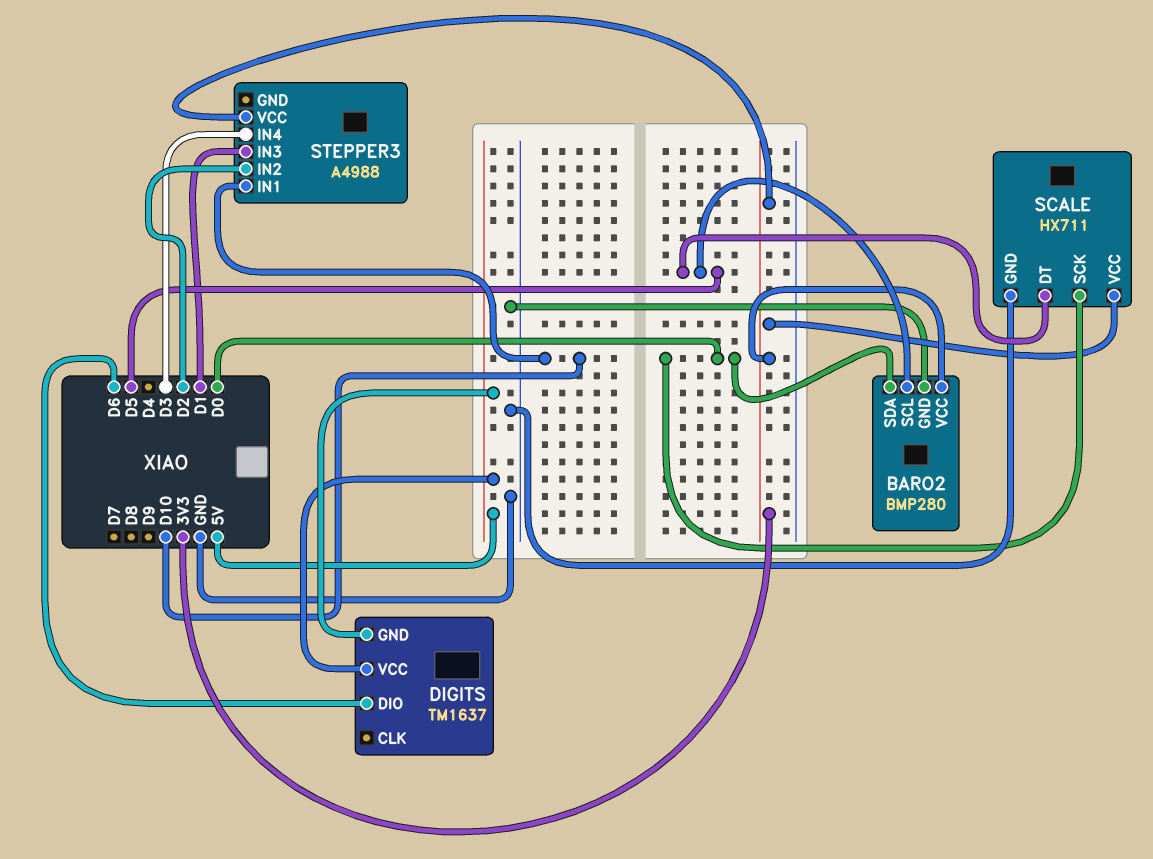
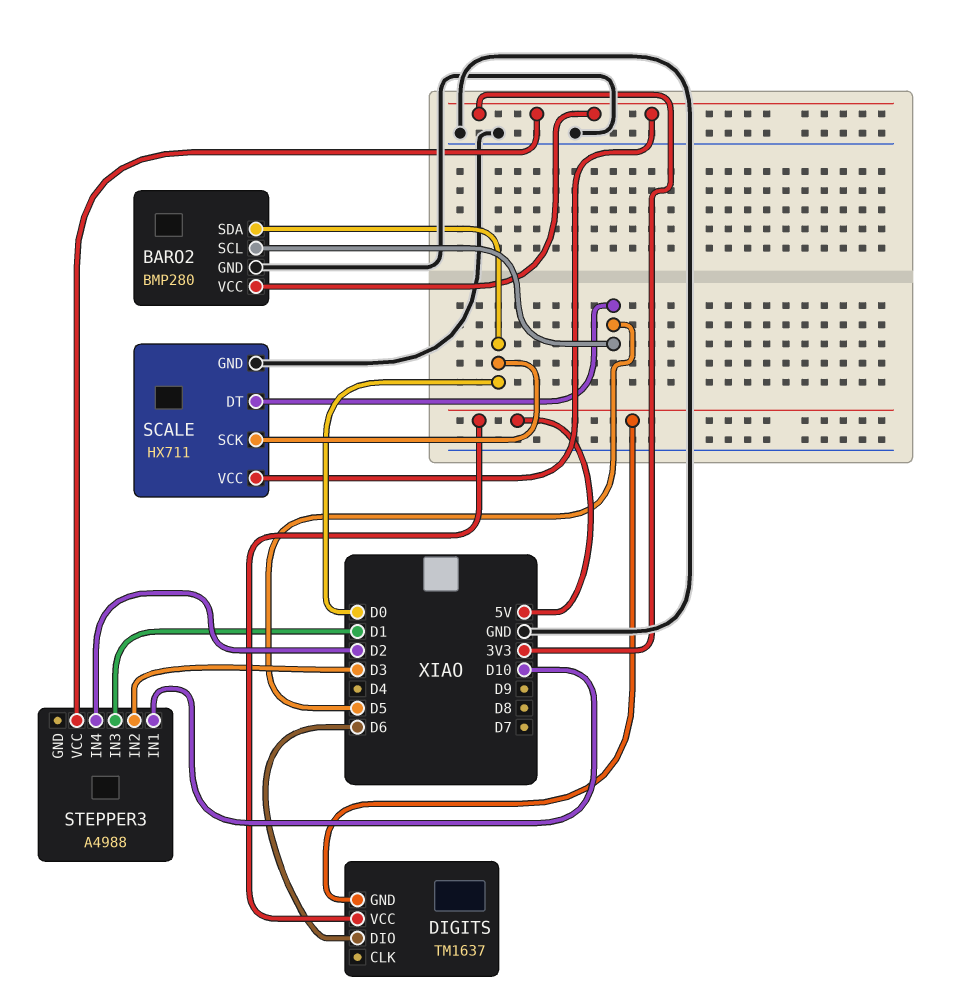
STEPPER3 pin IN2: D2 -> D3
STEPPER3 pin IN4: D3 -> D2

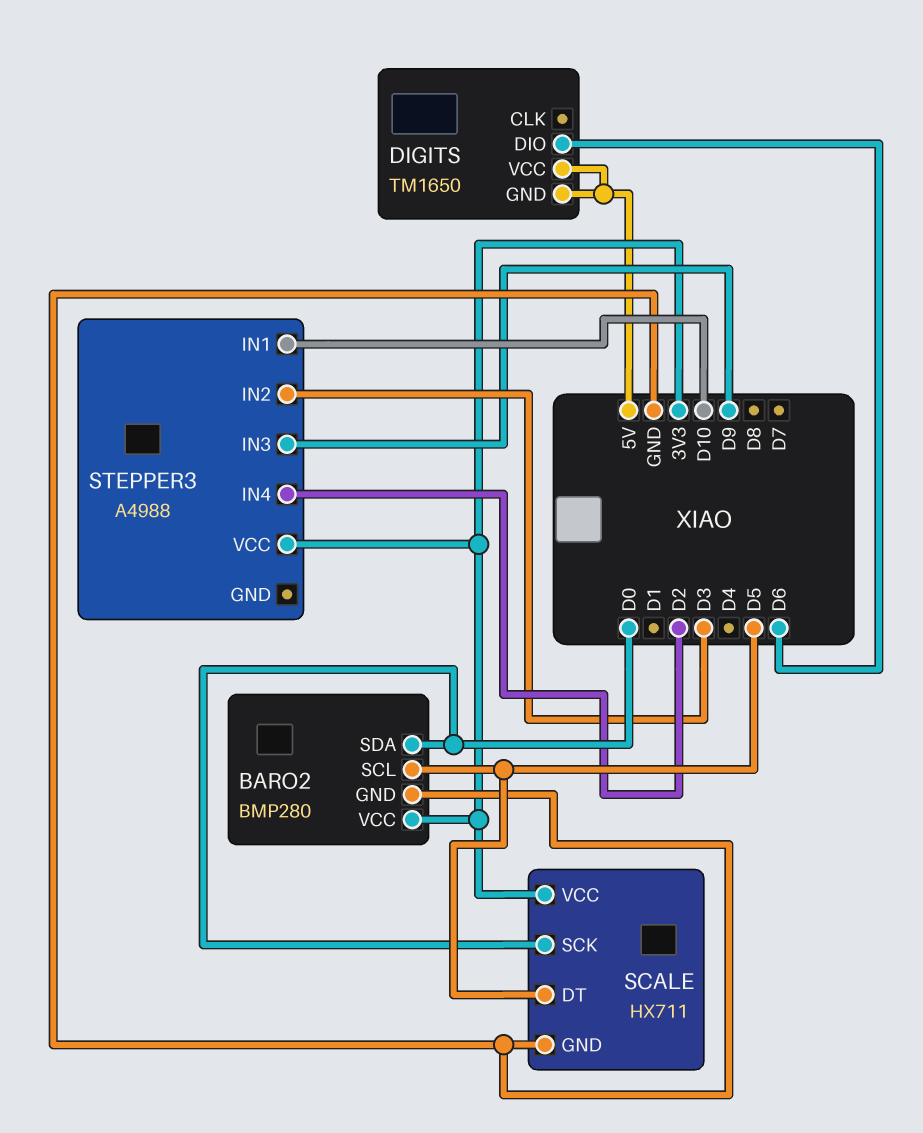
DIGITS: TM1637 -> TM1650
STEPPER3 pin IN3: D1 -> D9

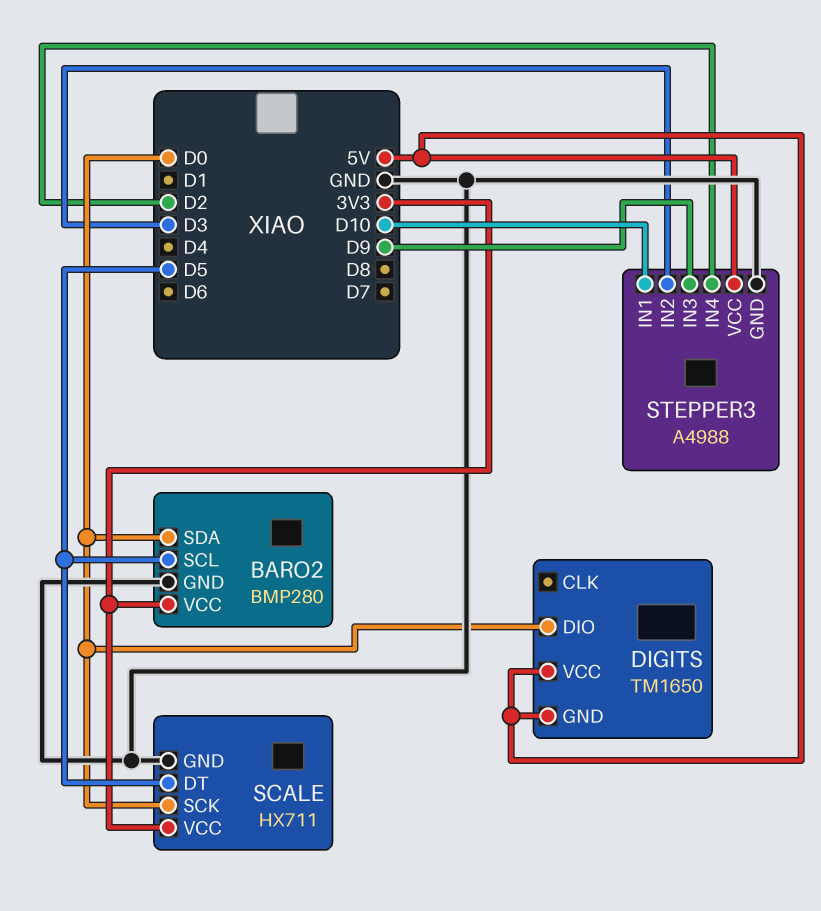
DIGITS pin DIO: D6 -> D0
STEPPER3 pin GND: none -> GND
STEPPER3 pin VCC: 3V3 -> 5V

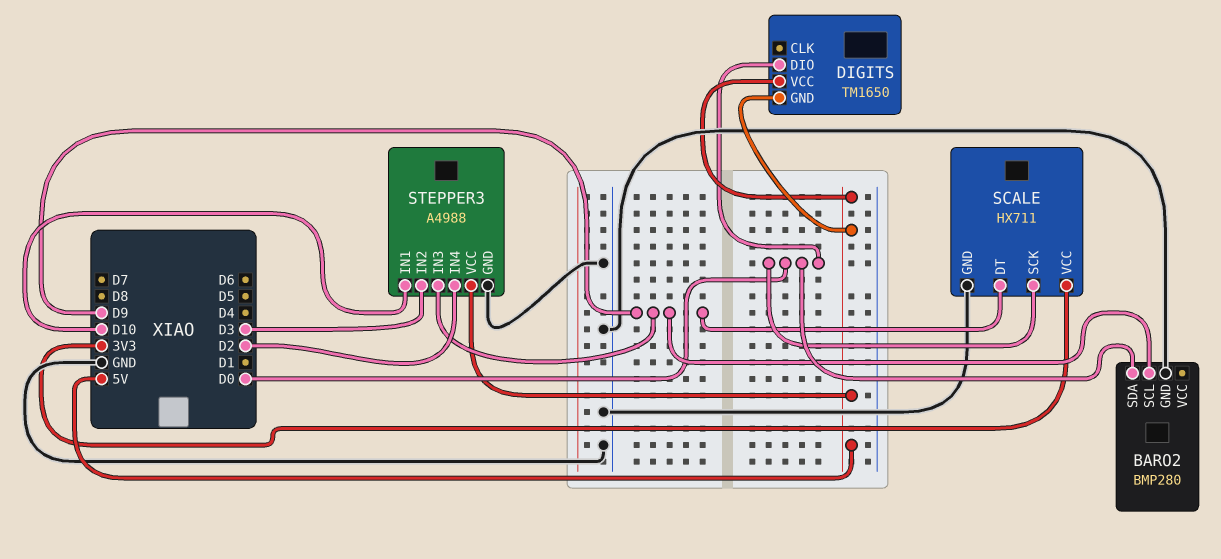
BARO2 pin SCL: D5 -> D9
BARO2 pin VCC: 3V3 -> none
SCALE pin DT: D5 -> D9

